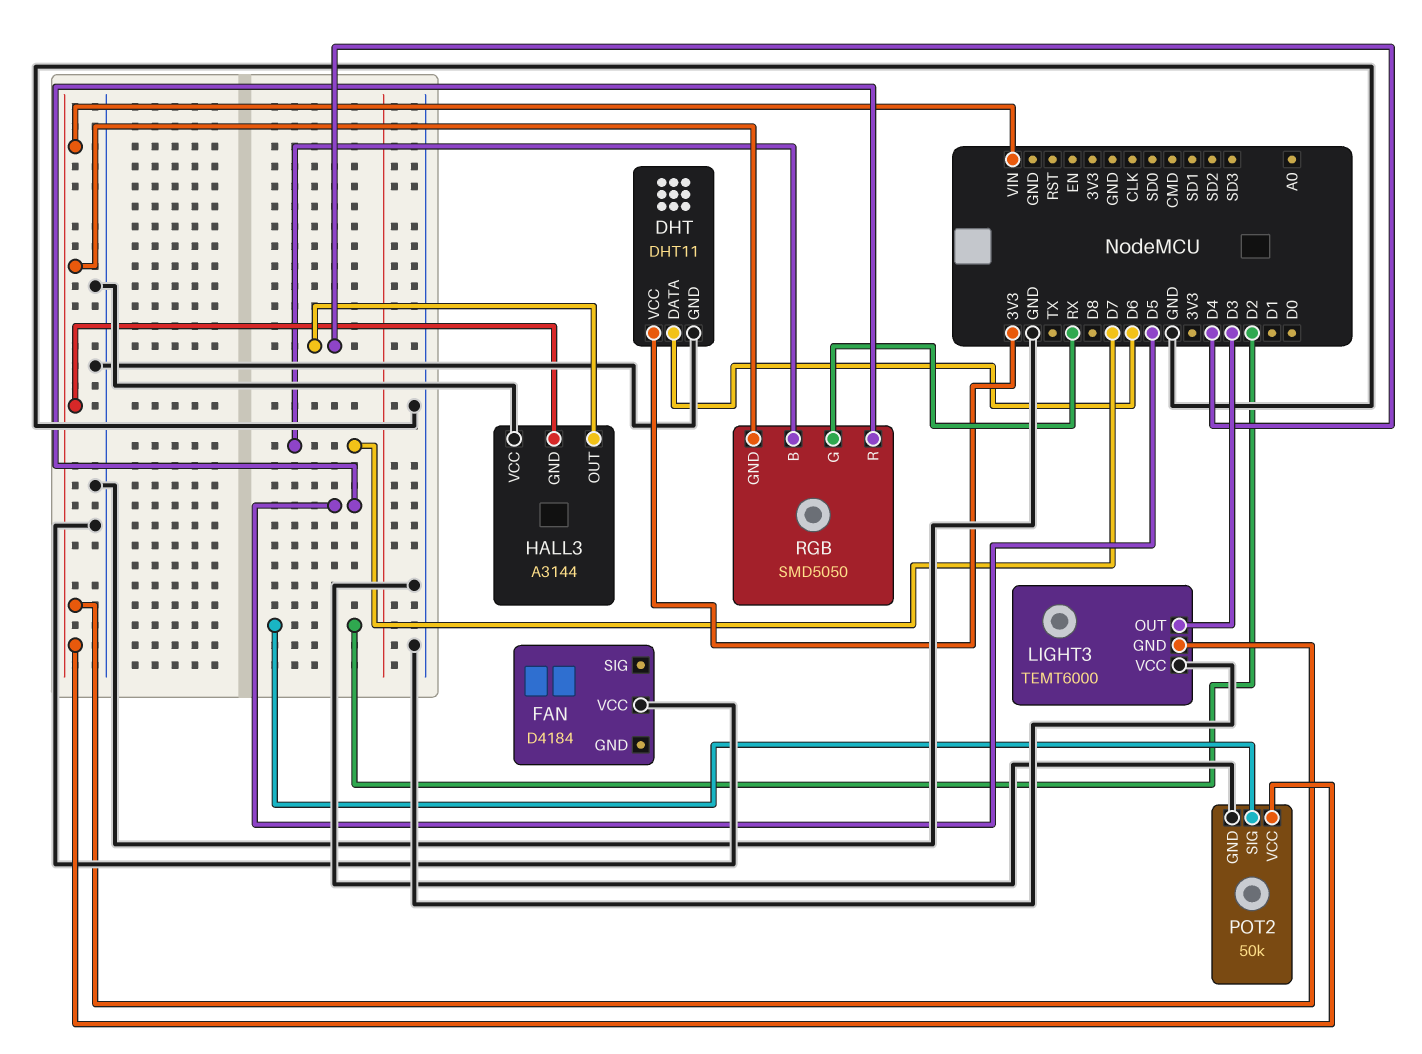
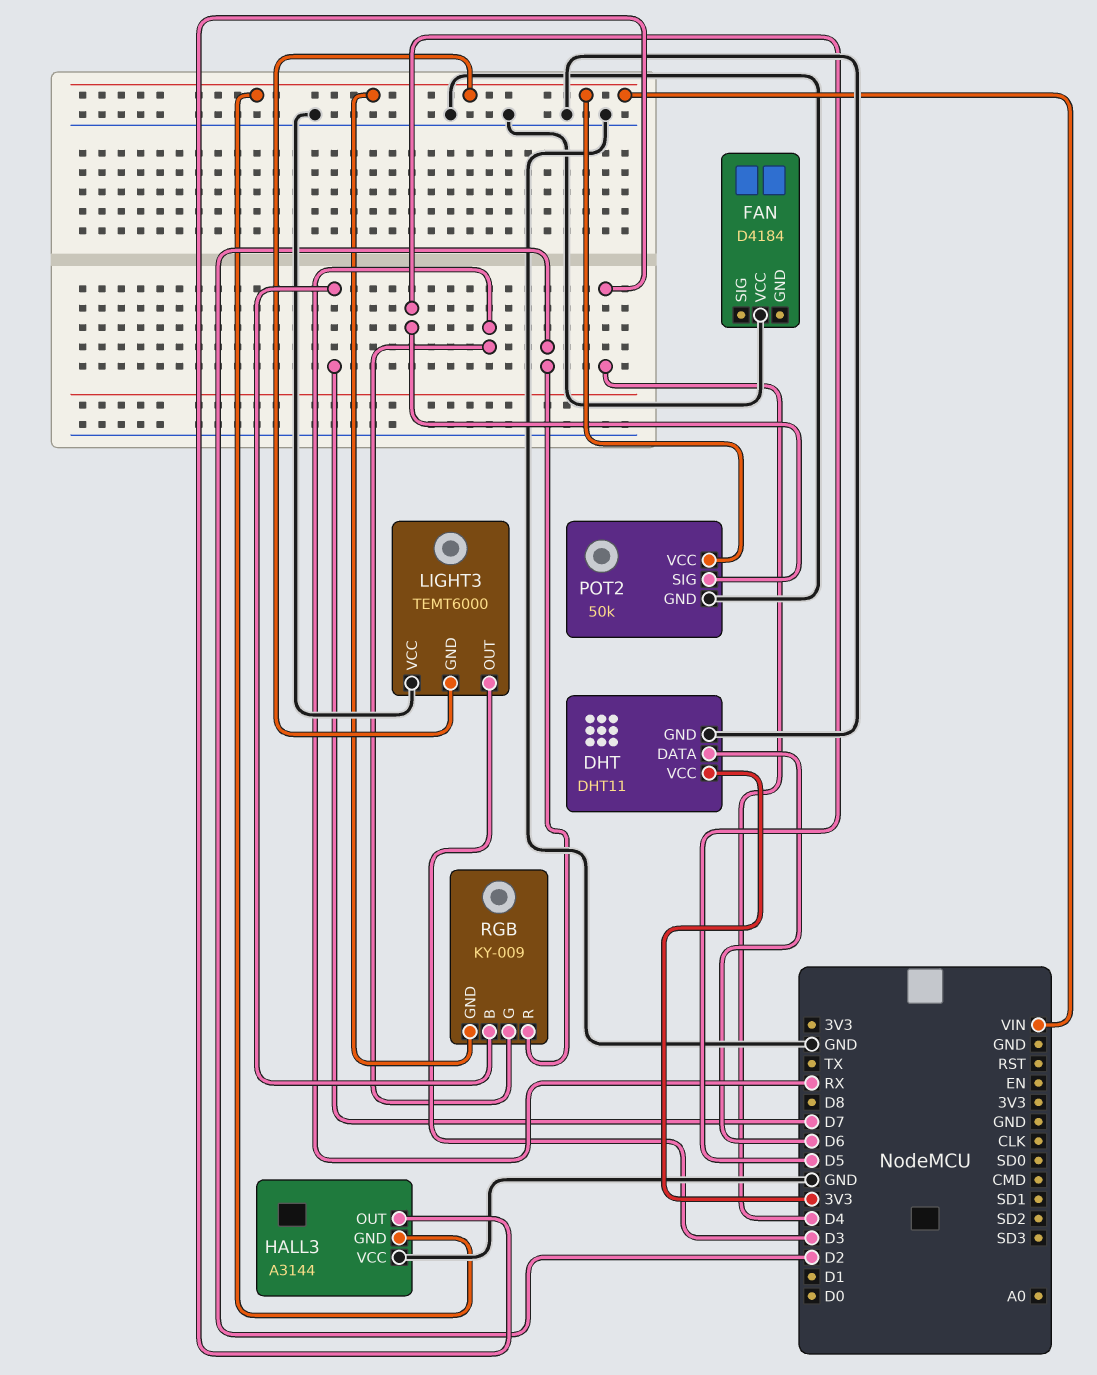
POT2 pin SIG: D2 -> D5
RGB: SMD5050 -> KY-009
RGB pin R: D5 -> D2

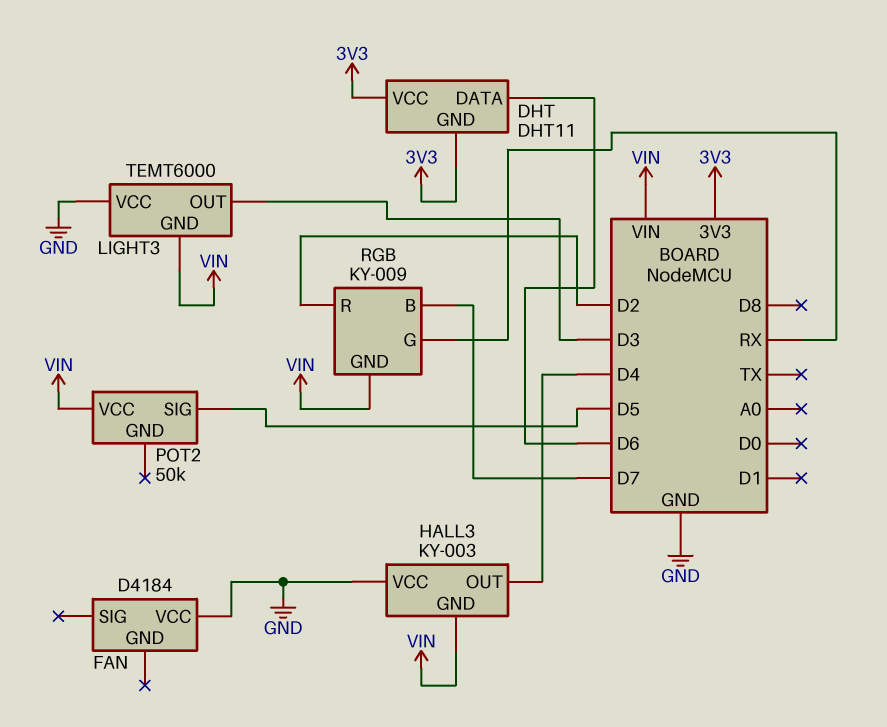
DHT pin GND: GND -> 3V3
HALL3: A3144 -> KY-003
POT2 pin GND: GND -> none

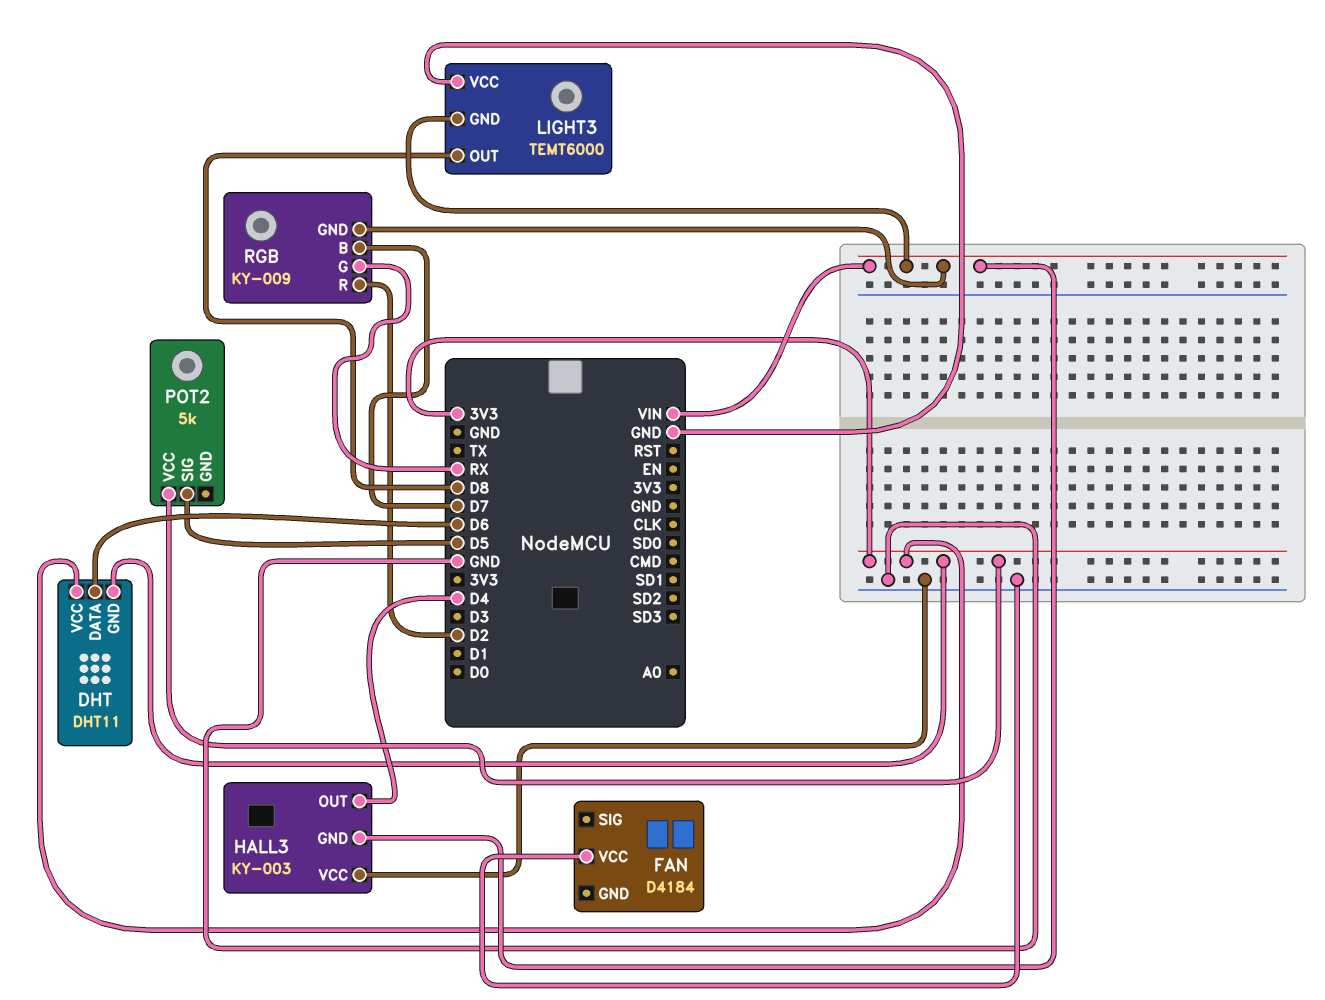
LIGHT3 pin OUT: D3 -> D8
POT2: 50k -> 5k
POT2 pin VCC: VIN -> 3V3

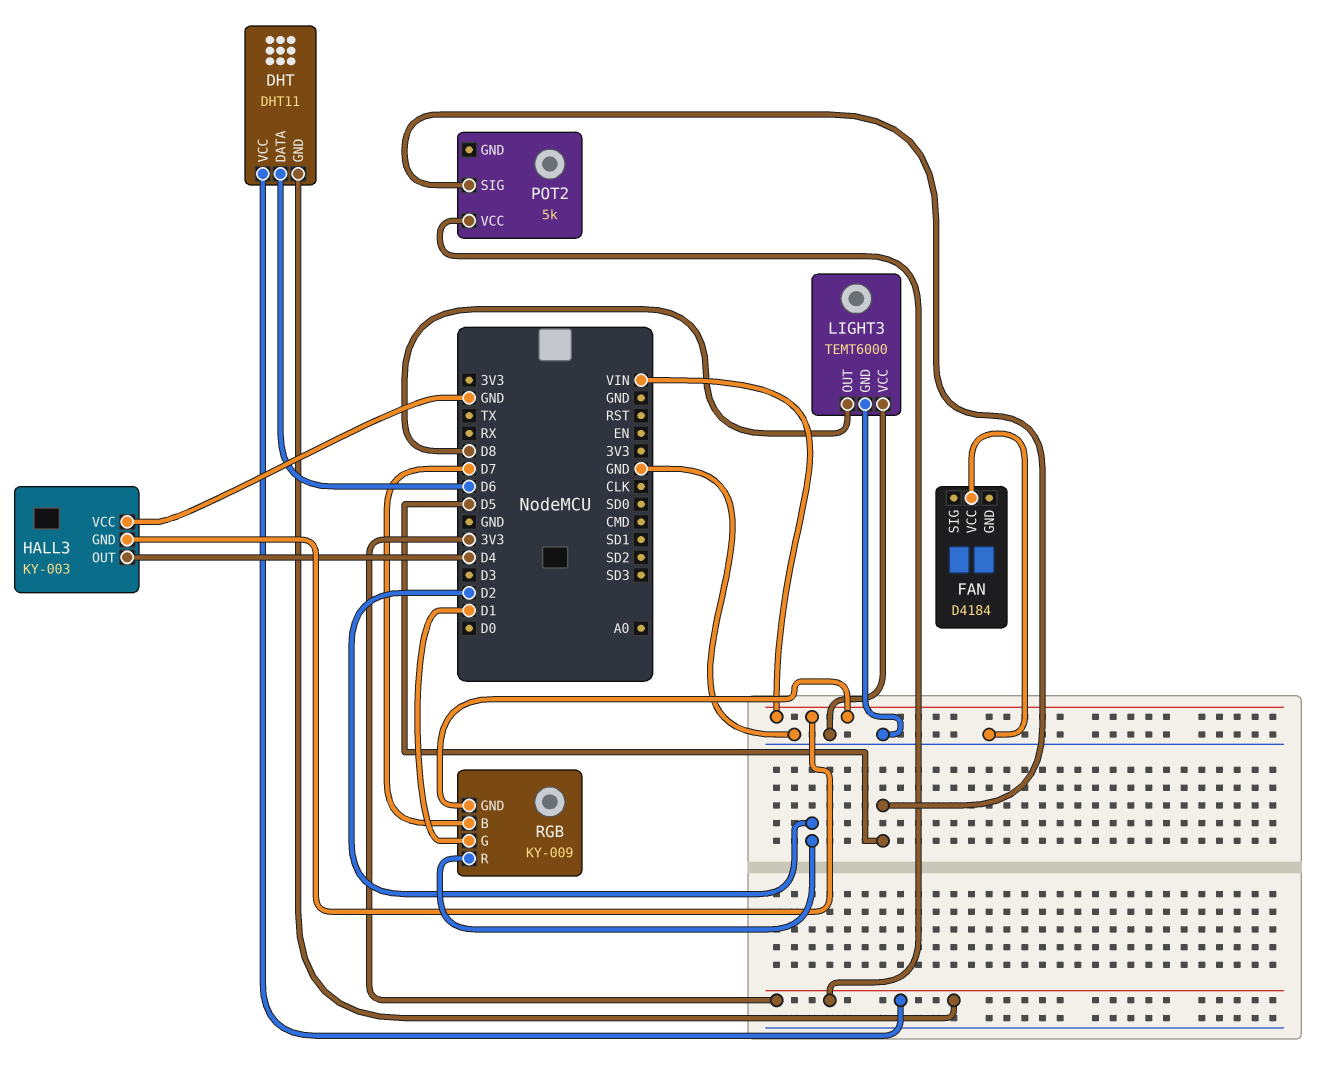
LIGHT3 pin GND: VIN -> GND
RGB pin G: RX -> D1

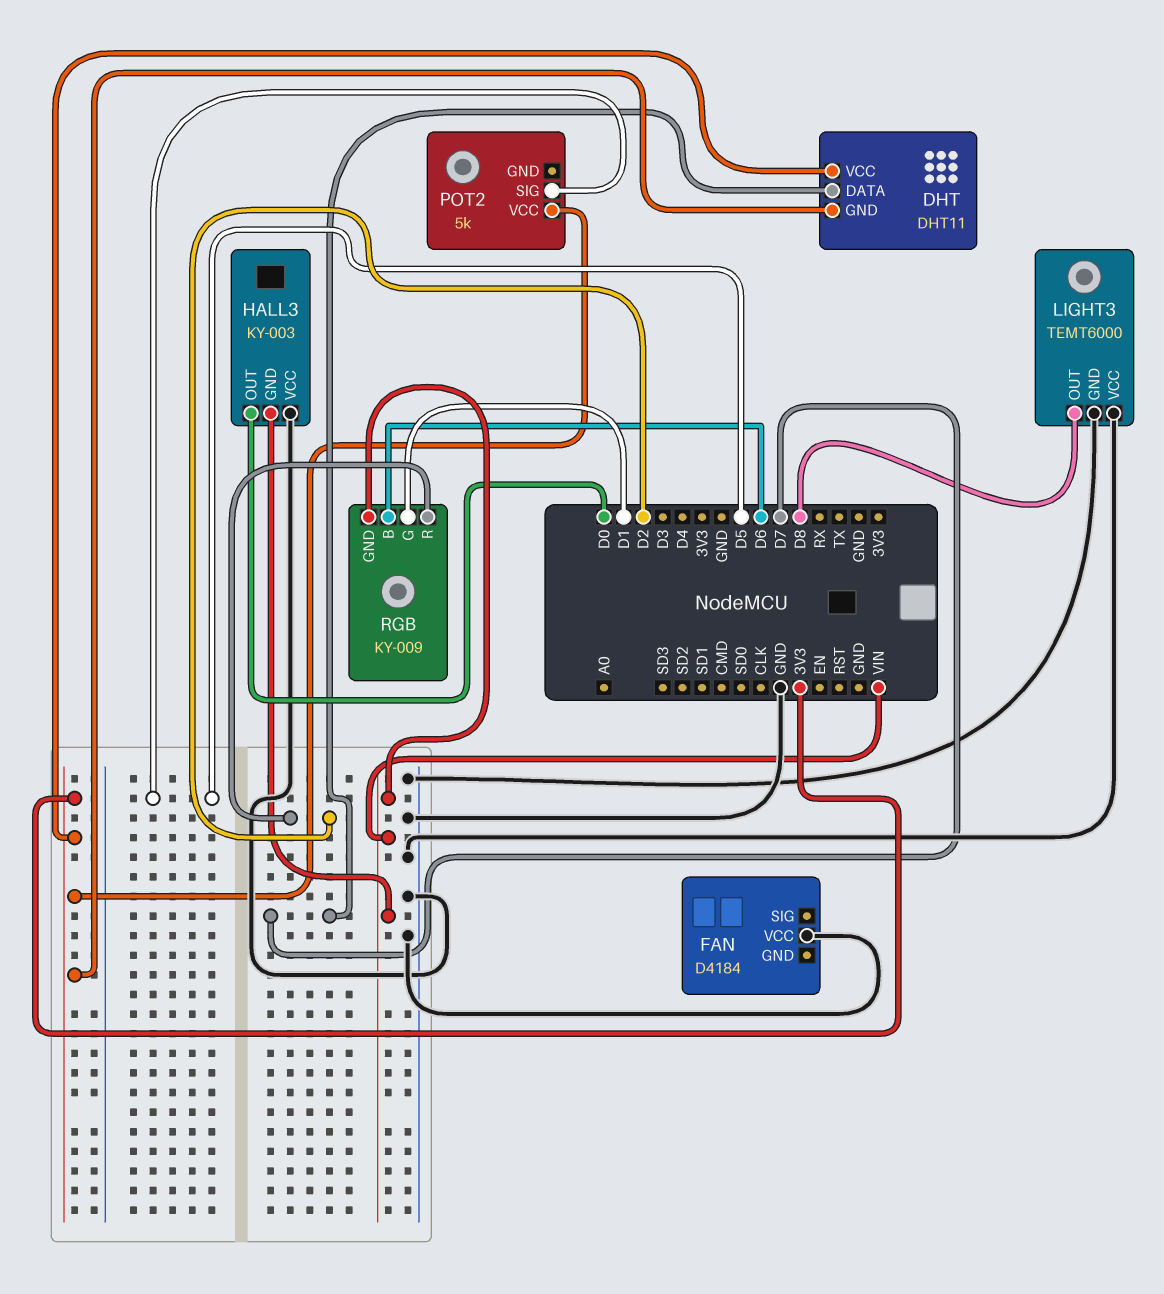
DHT pin DATA: D6 -> D7
HALL3 pin OUT: D4 -> D0
RGB pin B: D7 -> D6

